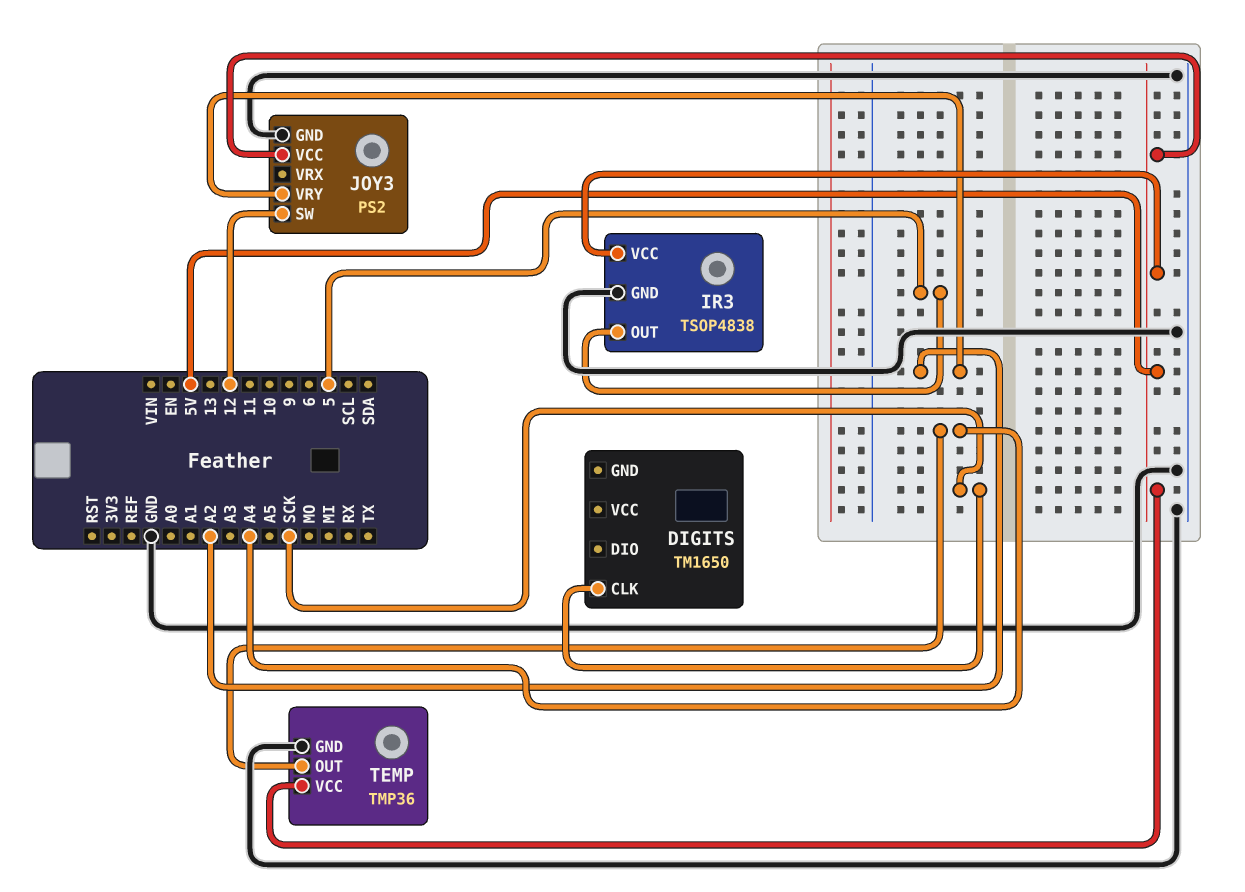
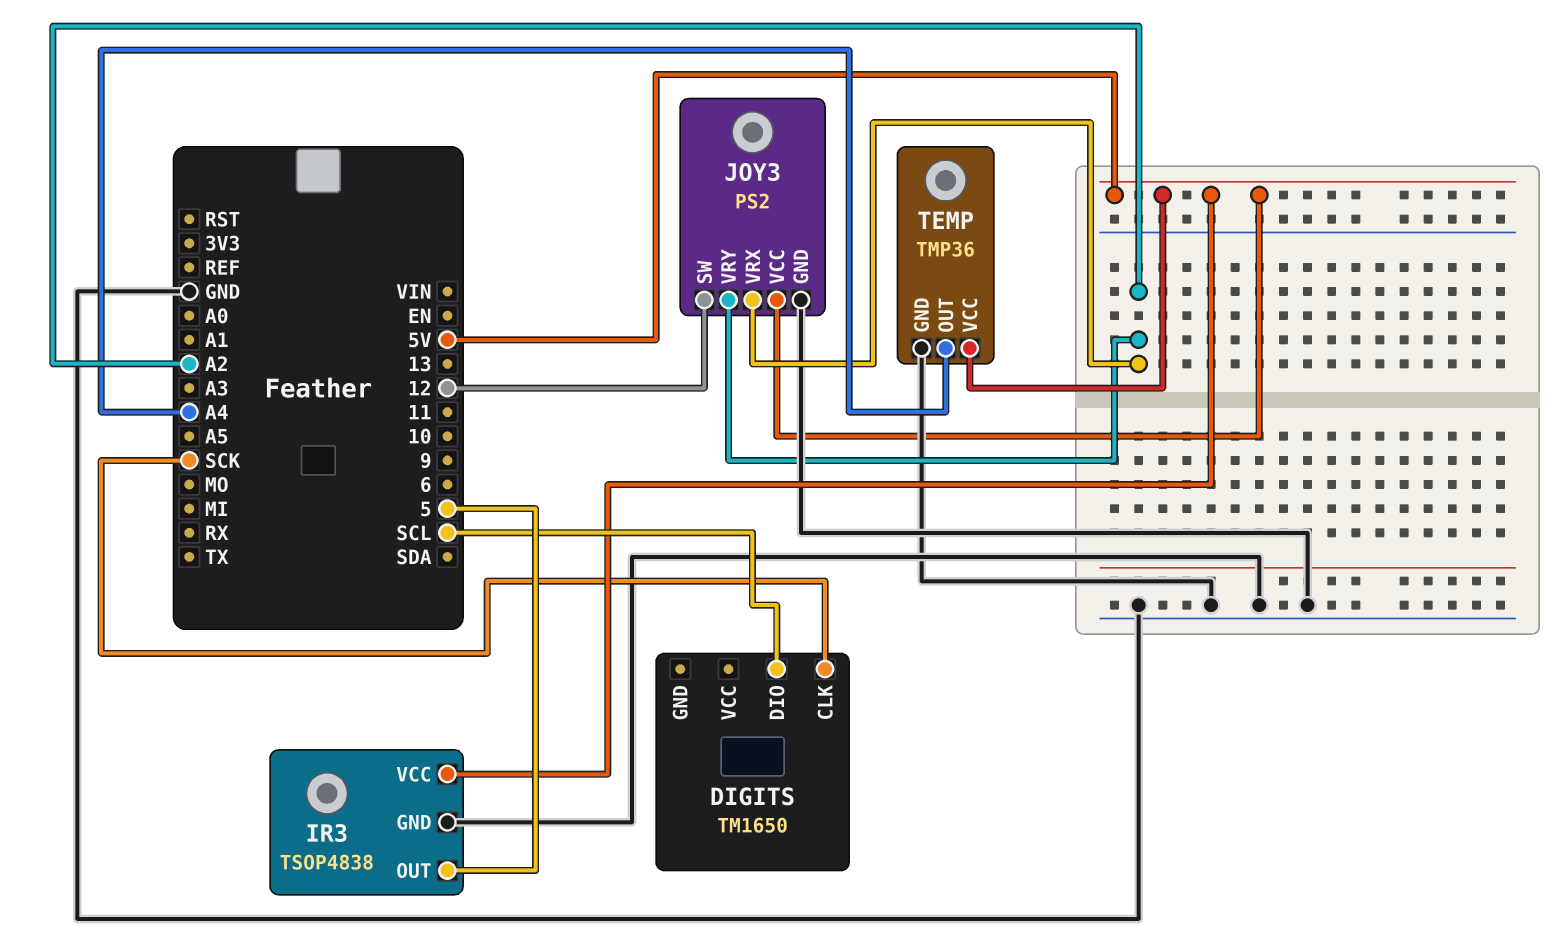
DIGITS pin DIO: none -> SCL
JOY3 pin VRX: none -> A2

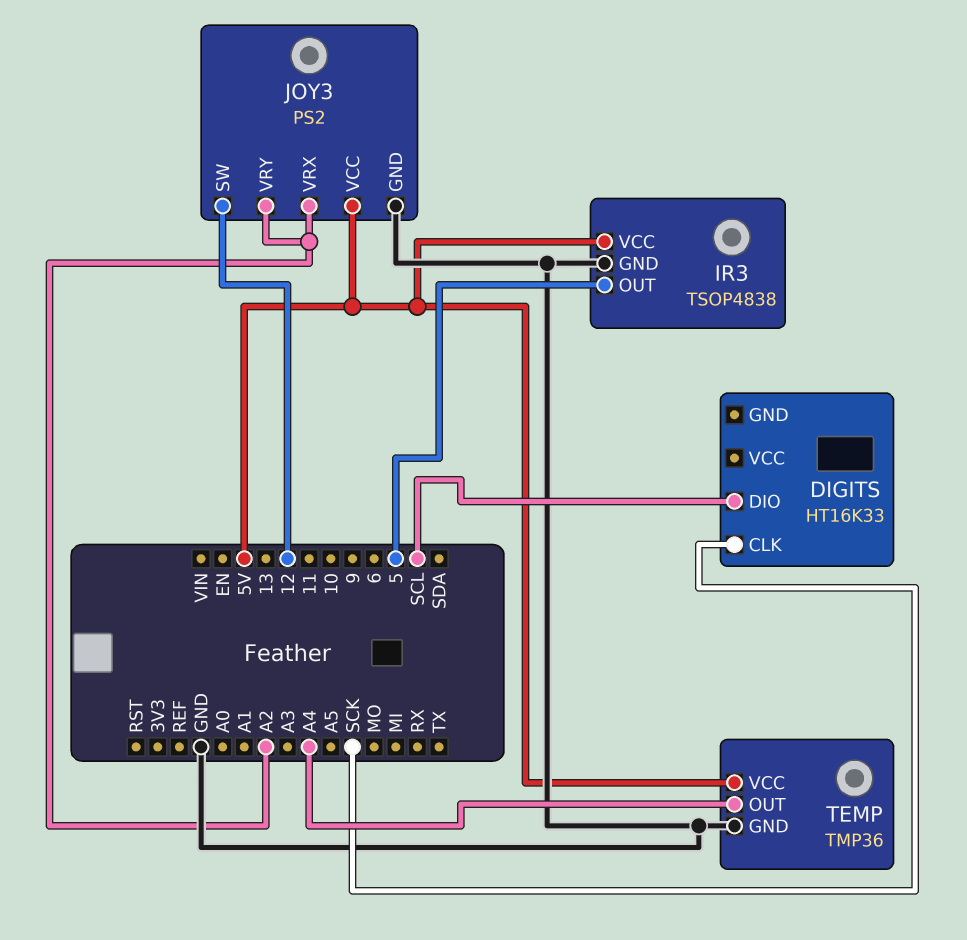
DIGITS: TM1650 -> HT16K33

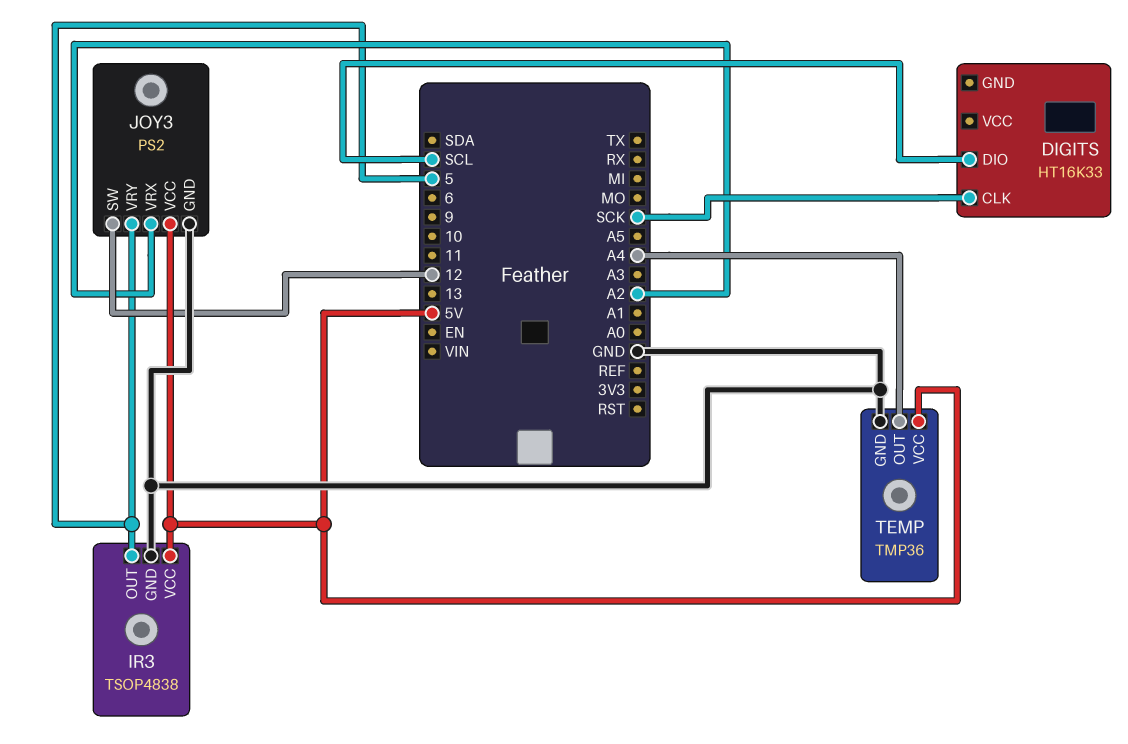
JOY3 pin VRY: A2 -> 5

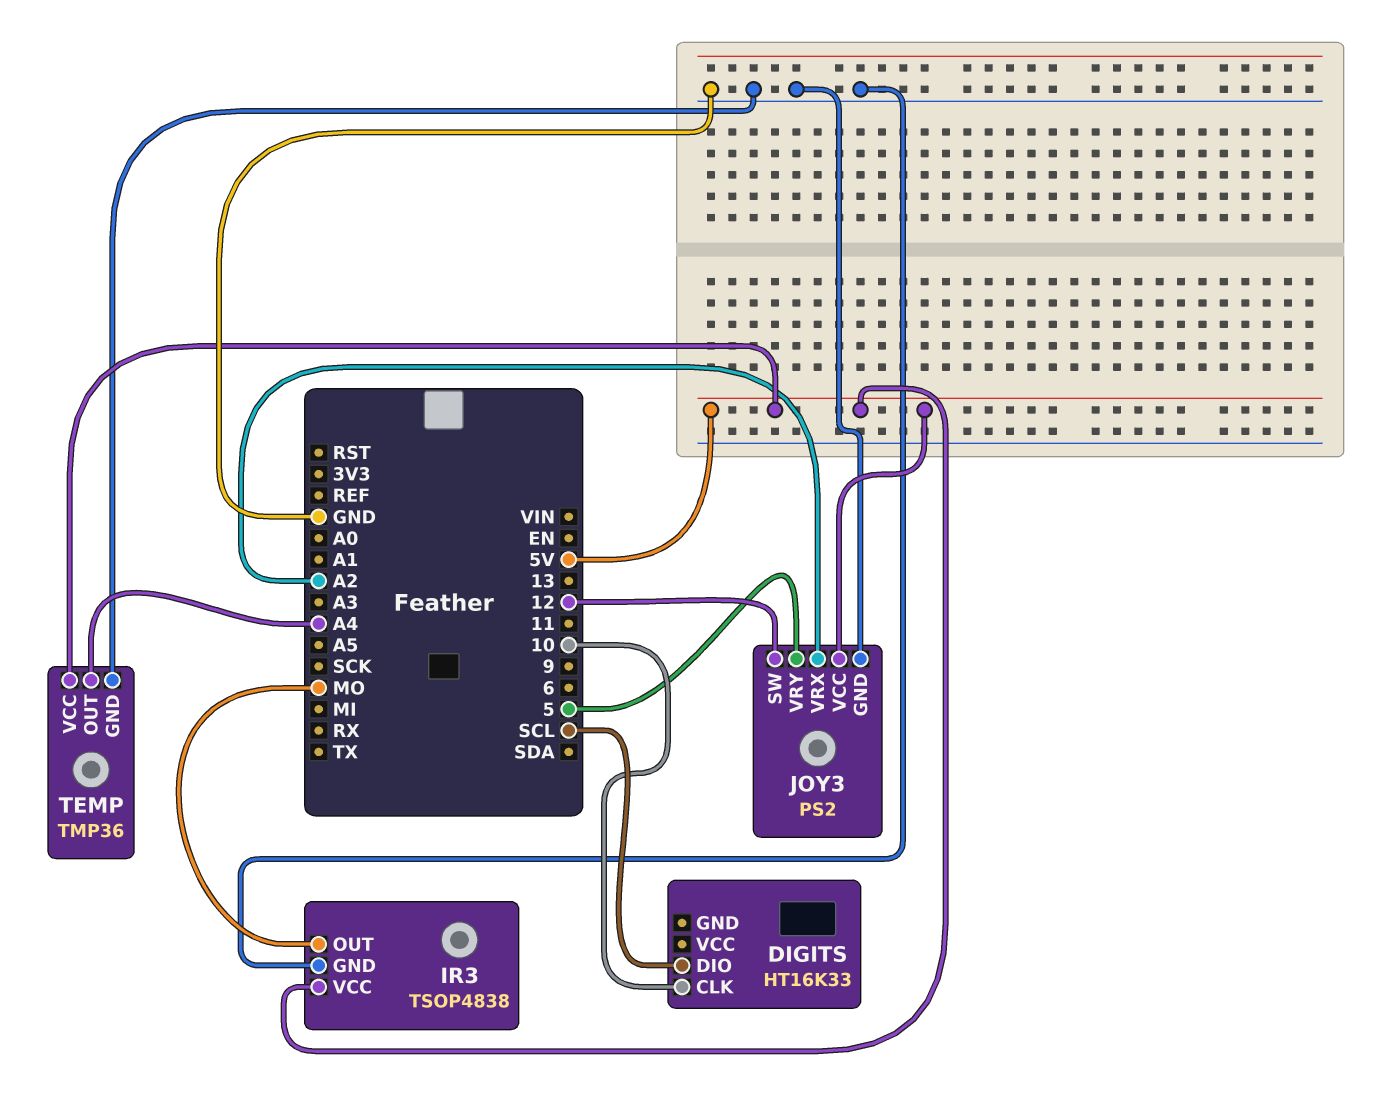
DIGITS pin CLK: SCK -> 10
IR3 pin OUT: 5 -> MO

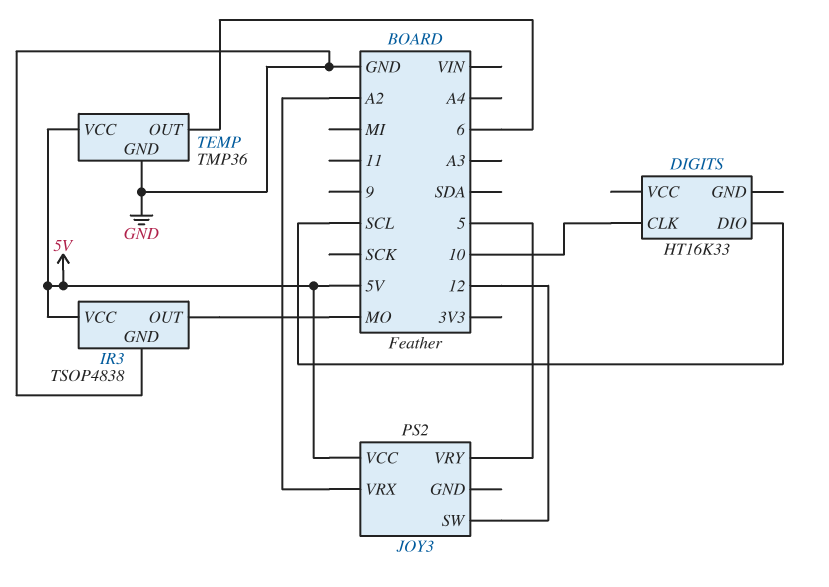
JOY3 pin GND: GND -> none
TEMP pin OUT: A4 -> 6

